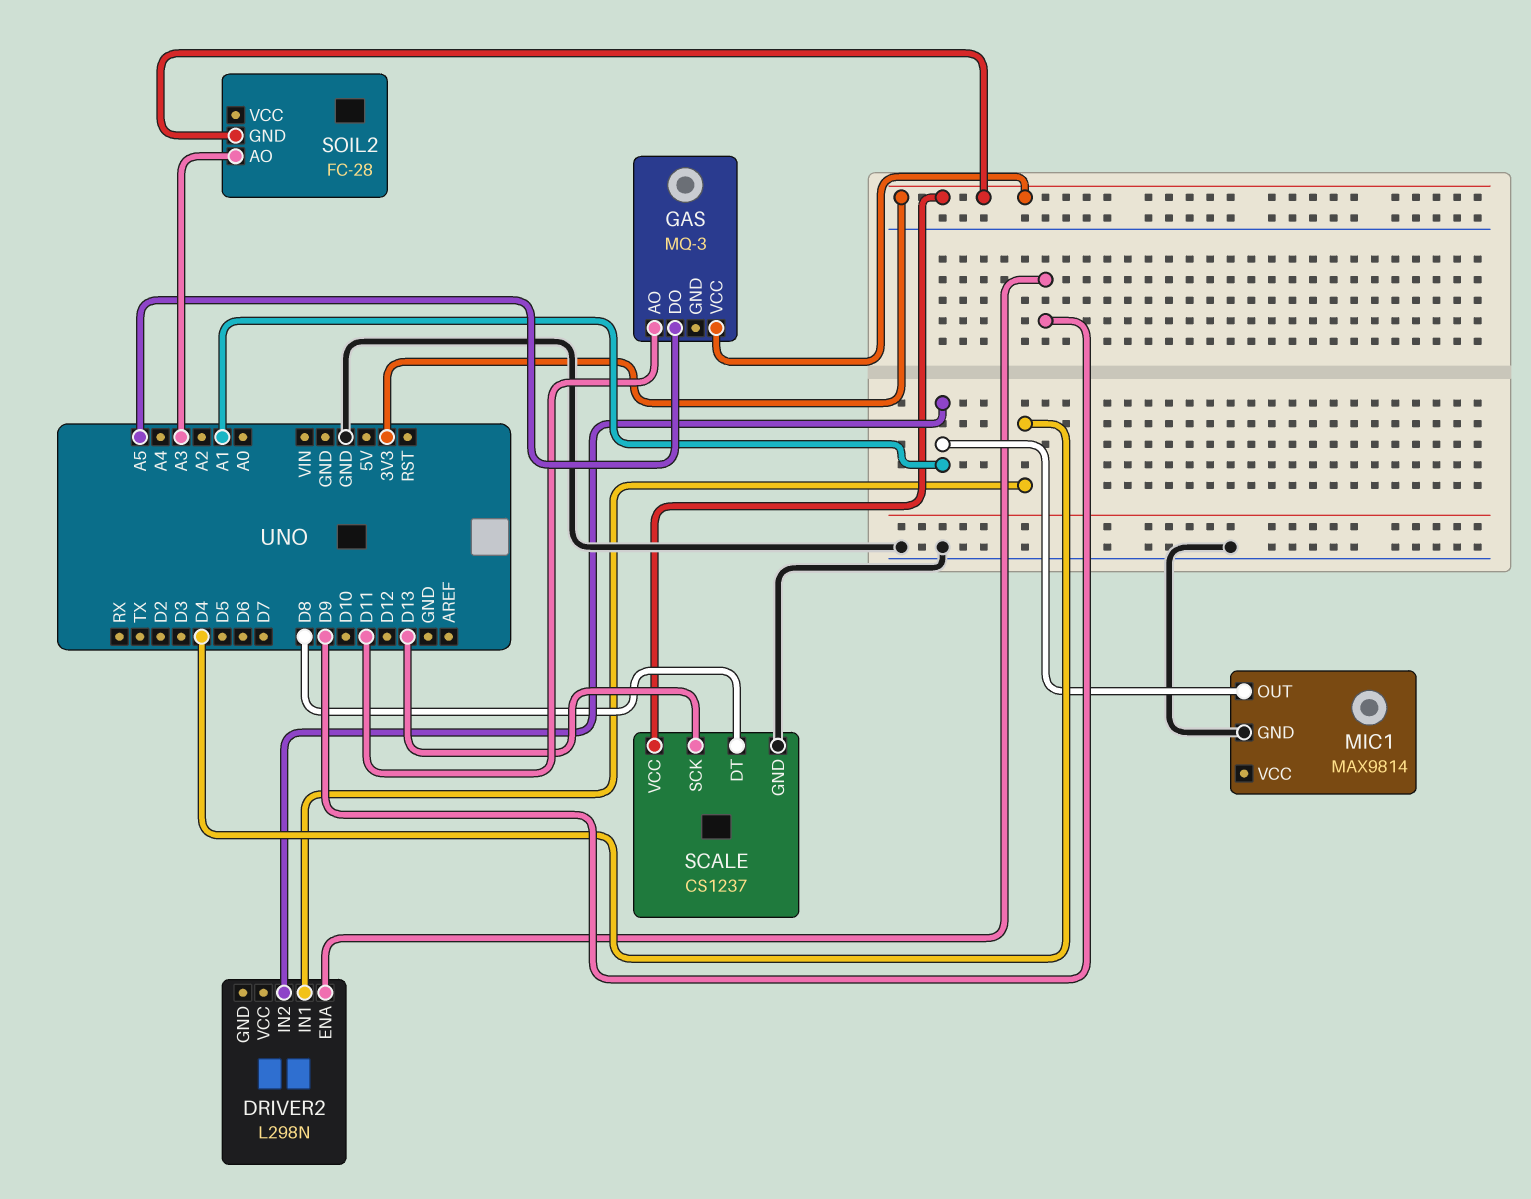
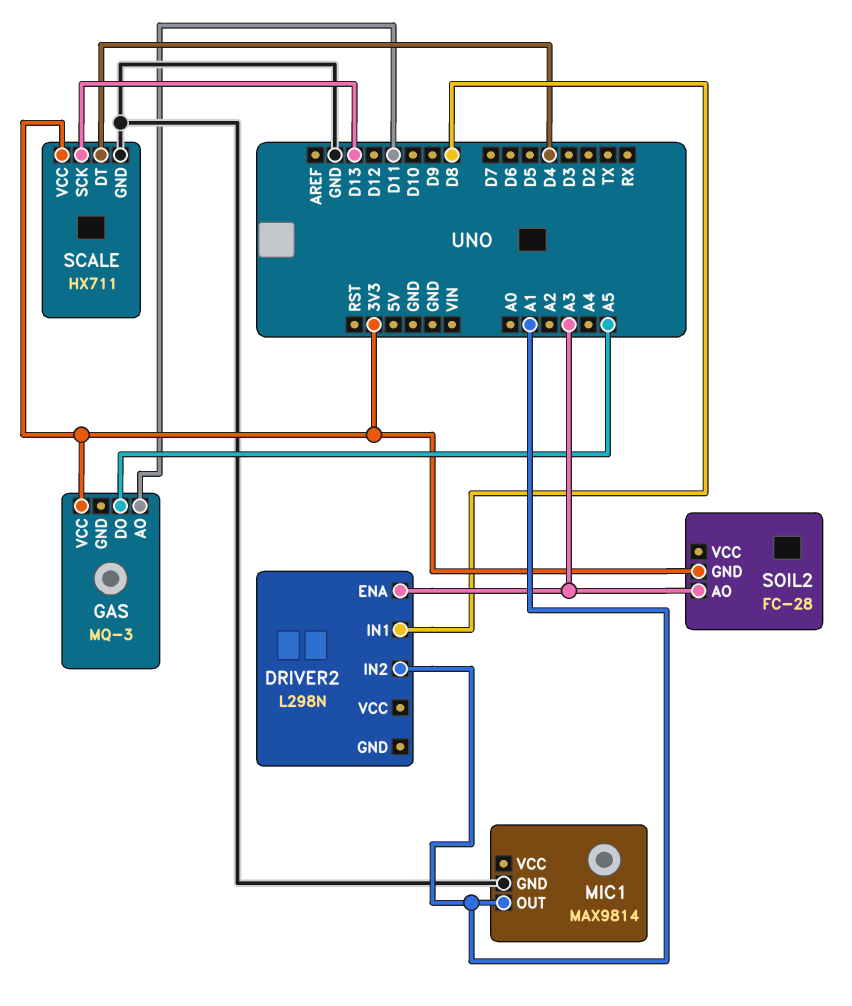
DRIVER2 pin ENA: D9 -> A3
DRIVER2 pin IN1: D4 -> D8
SCALE: CS1237 -> HX711
SCALE pin DT: D8 -> D4

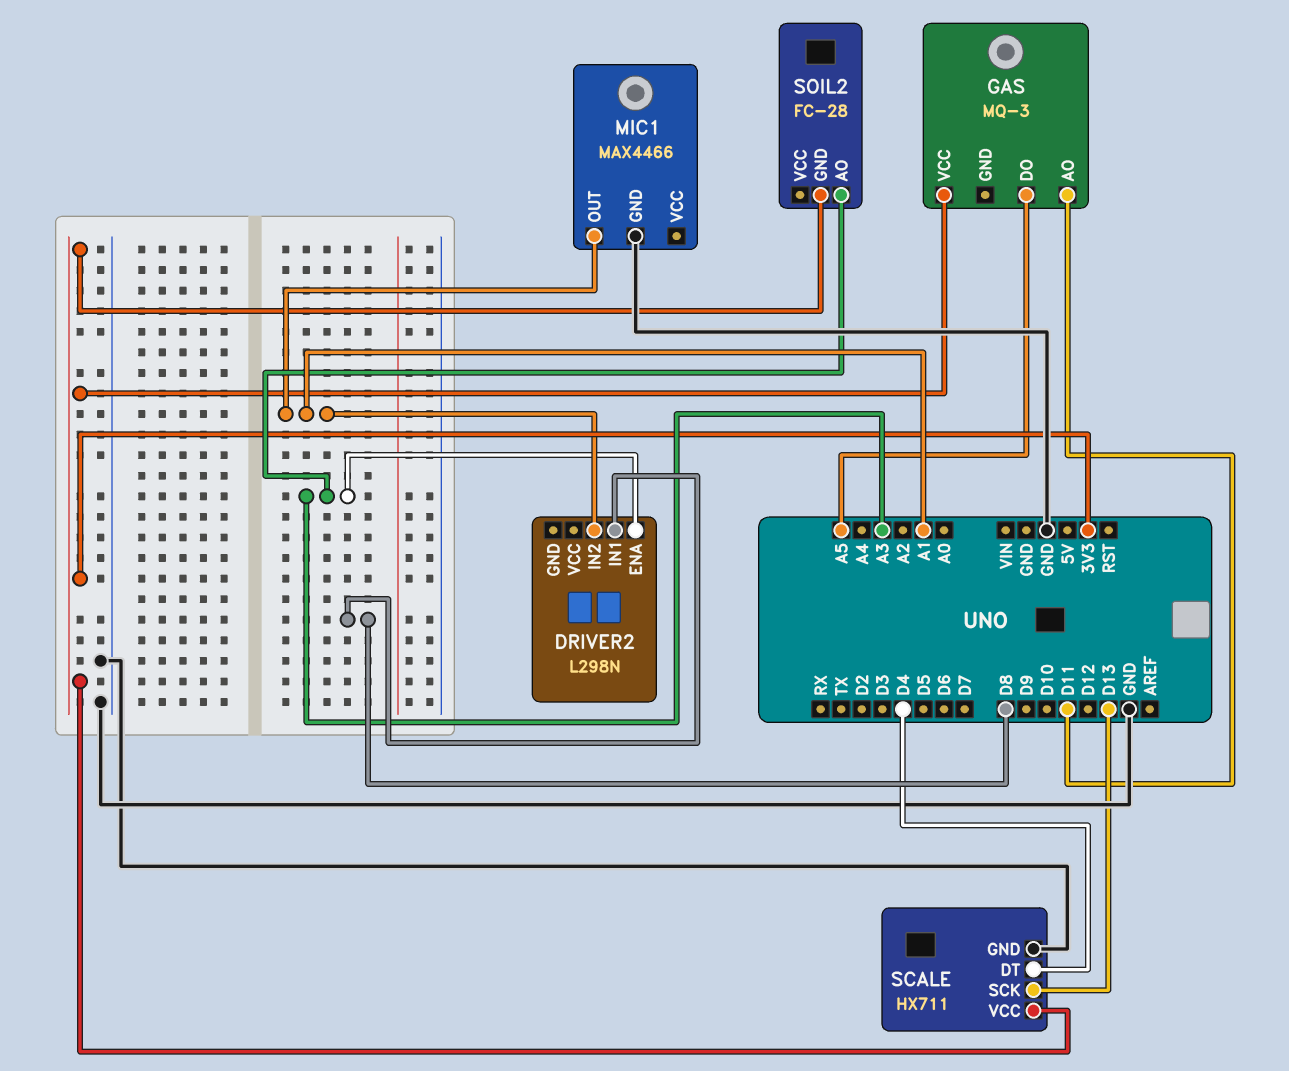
MIC1: MAX9814 -> MAX4466

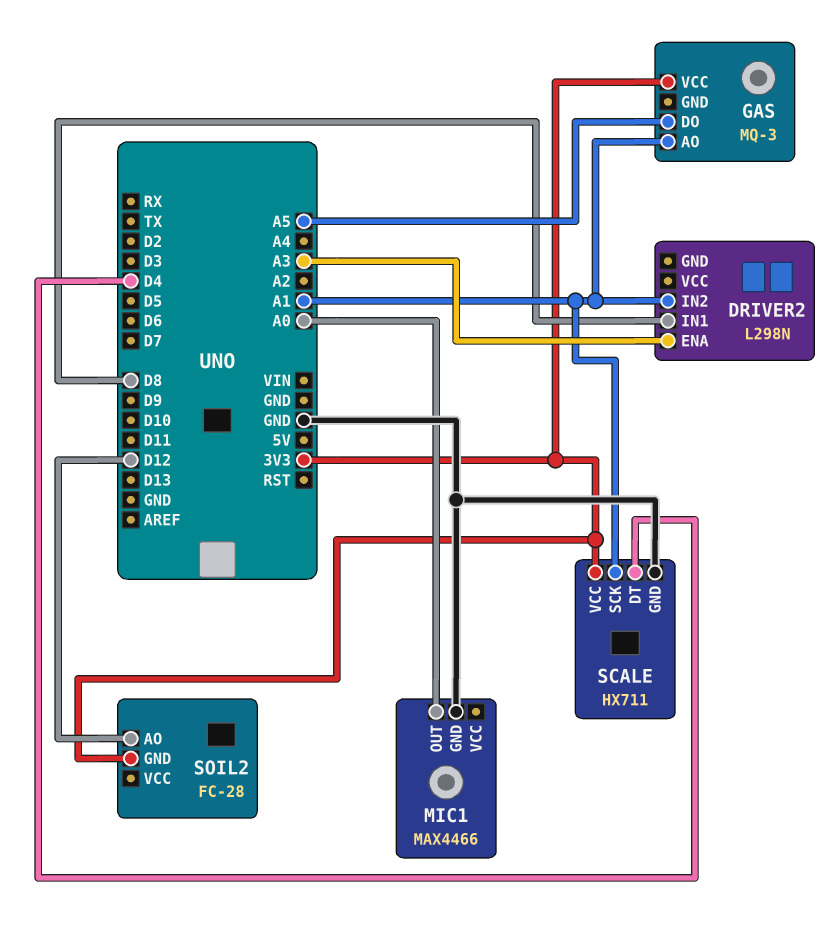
GAS pin AO: D11 -> A1
MIC1 pin OUT: A1 -> A0
SCALE pin SCK: D13 -> A1
SOIL2 pin AO: A3 -> D12

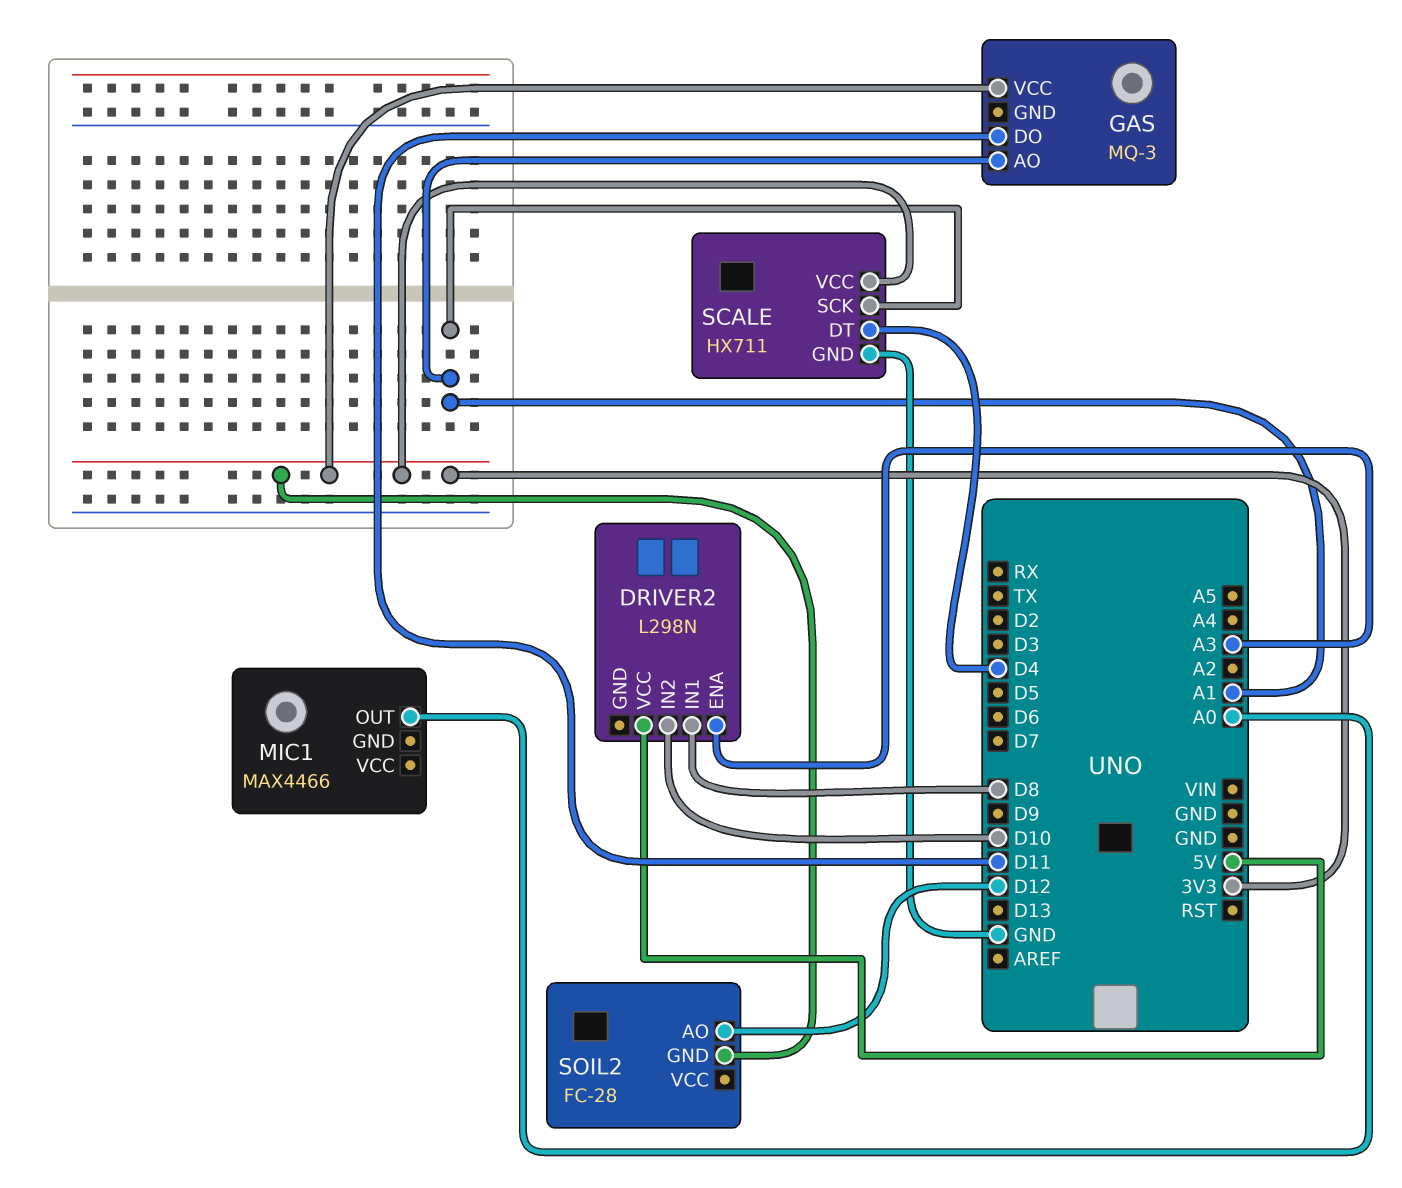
DRIVER2 pin IN2: A1 -> D10
DRIVER2 pin VCC: none -> 5V
GAS pin DO: A5 -> D11
MIC1 pin GND: GND -> none

